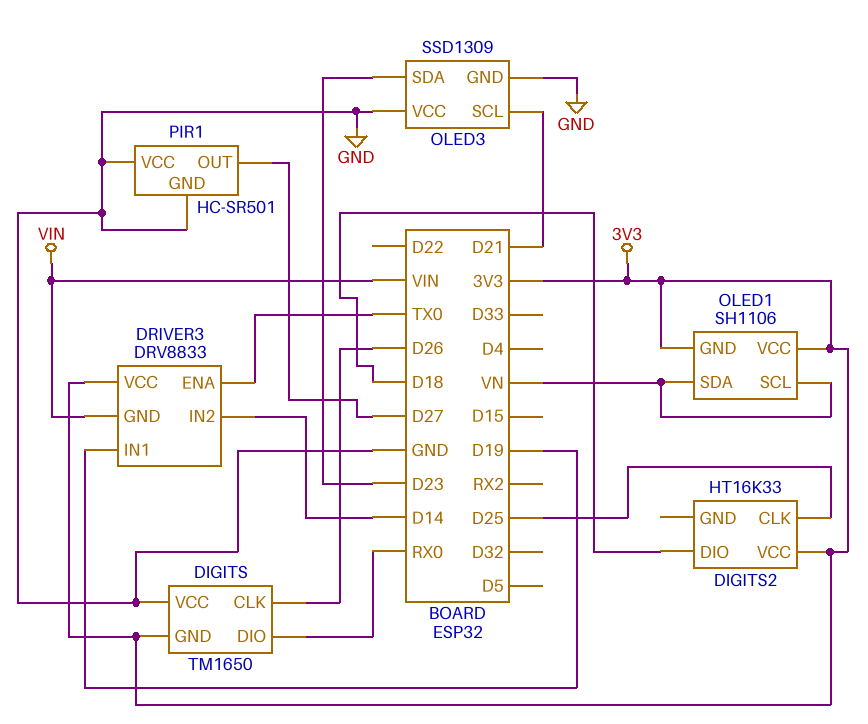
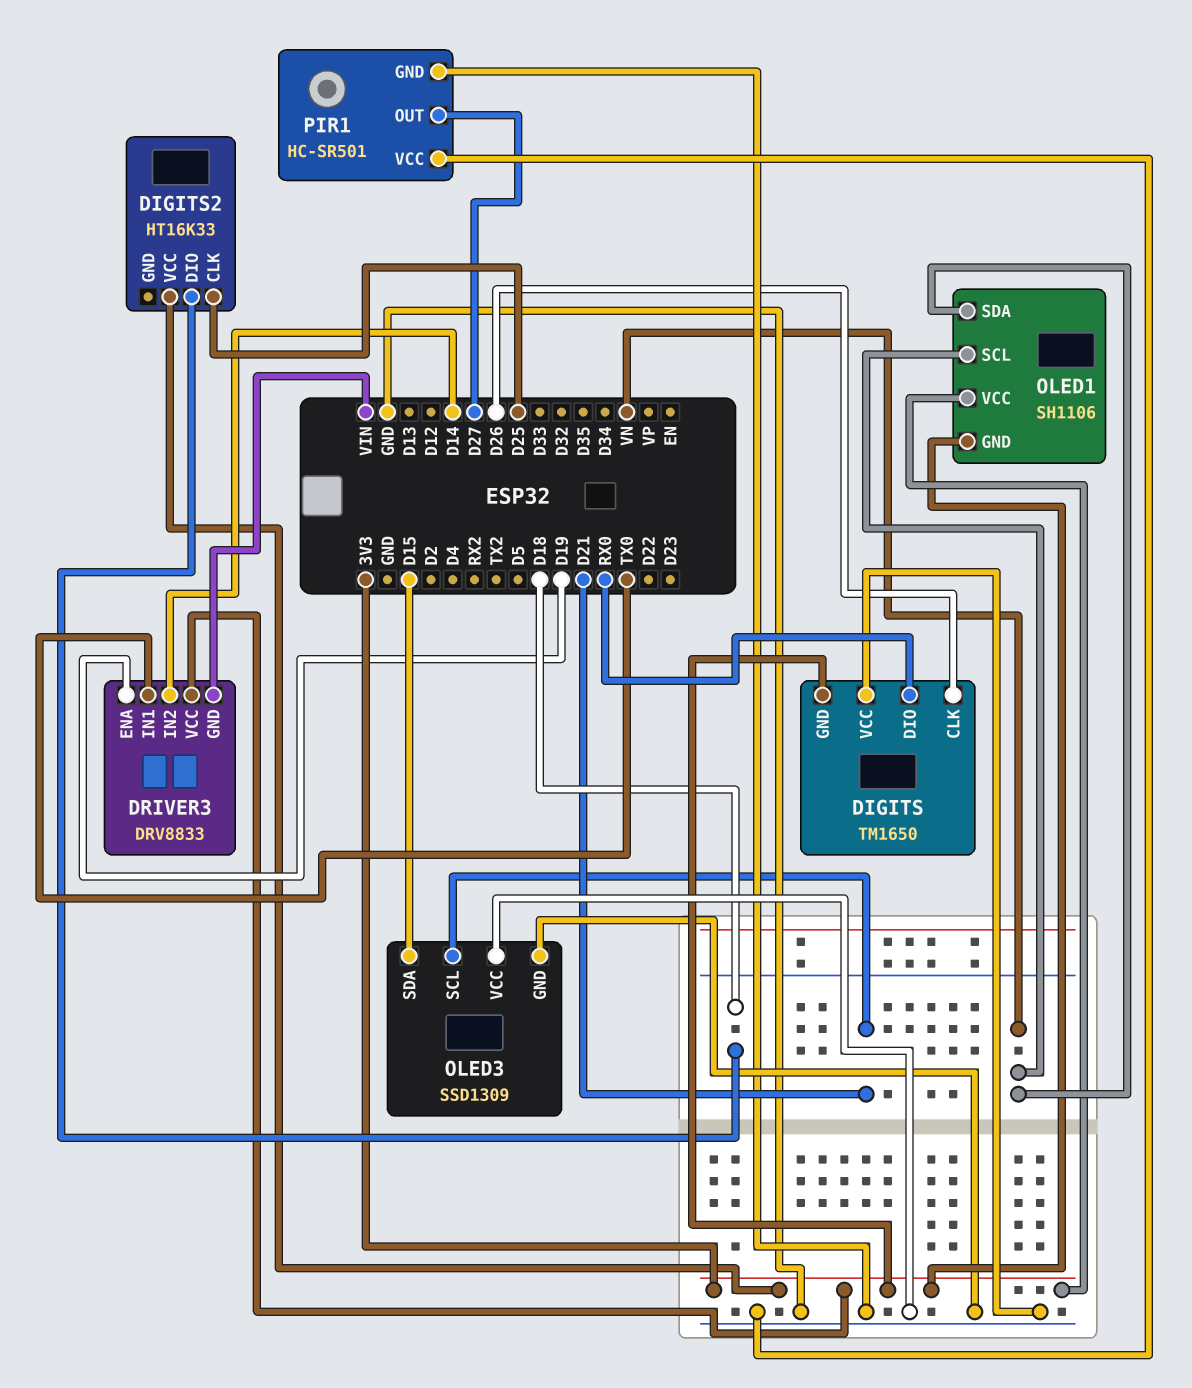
DRIVER3 pin ENA: TX0 -> D19
DRIVER3 pin IN1: D19 -> TX0
OLED3 pin SDA: D23 -> D15

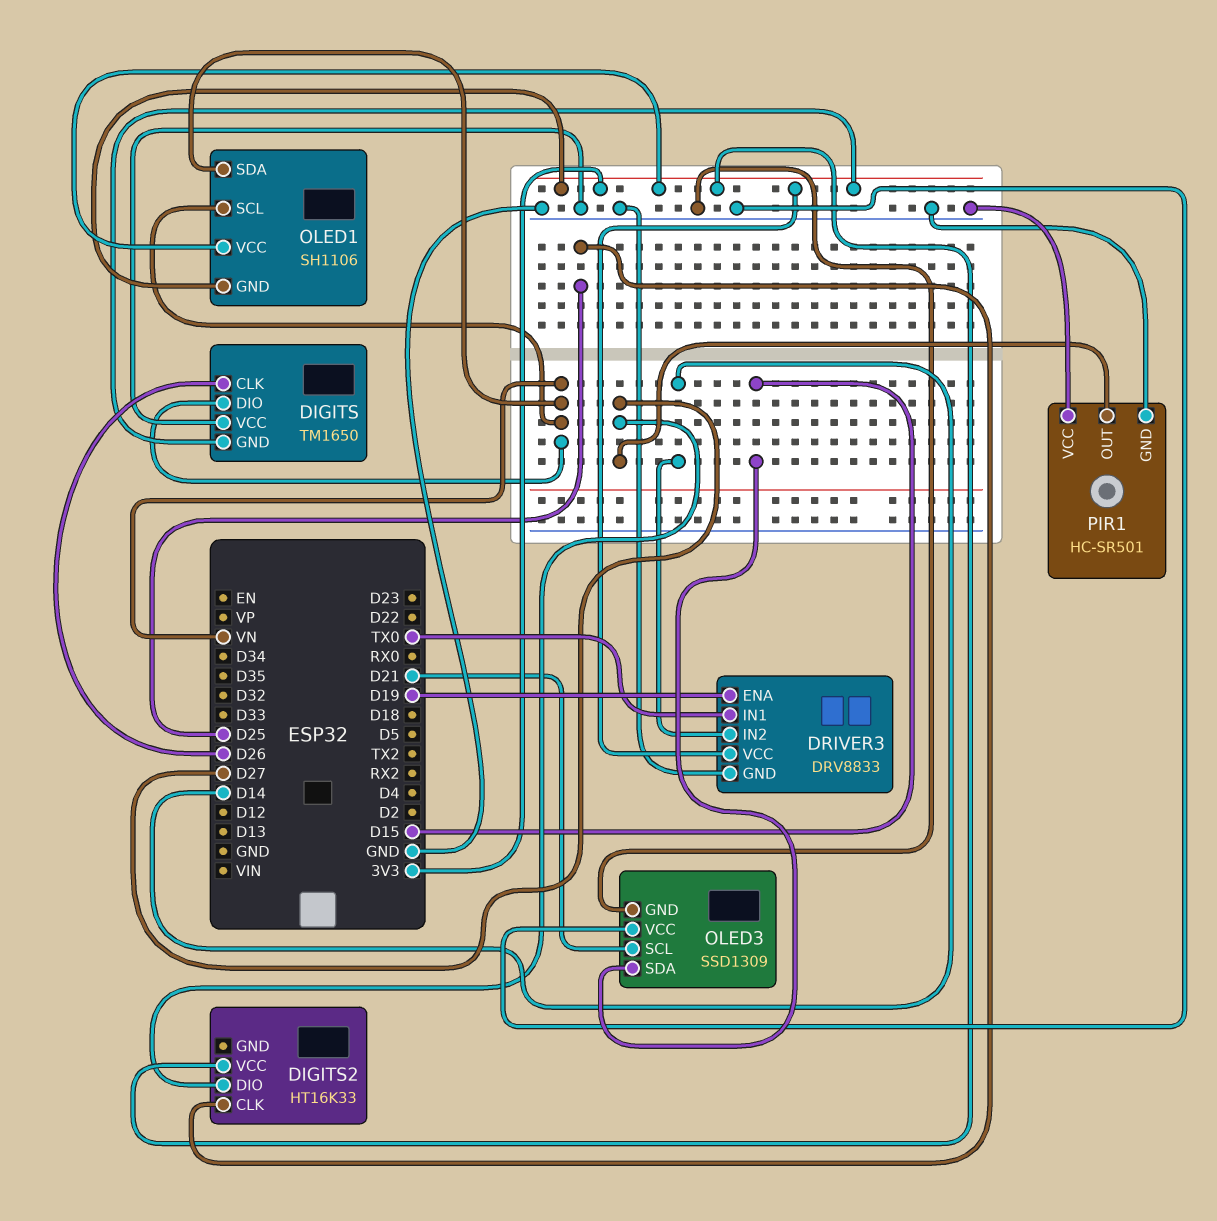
DIGITS pin DIO: RX0 -> VN
DIGITS2 pin DIO: D18 -> D27
DRIVER3 pin GND: VIN -> GND

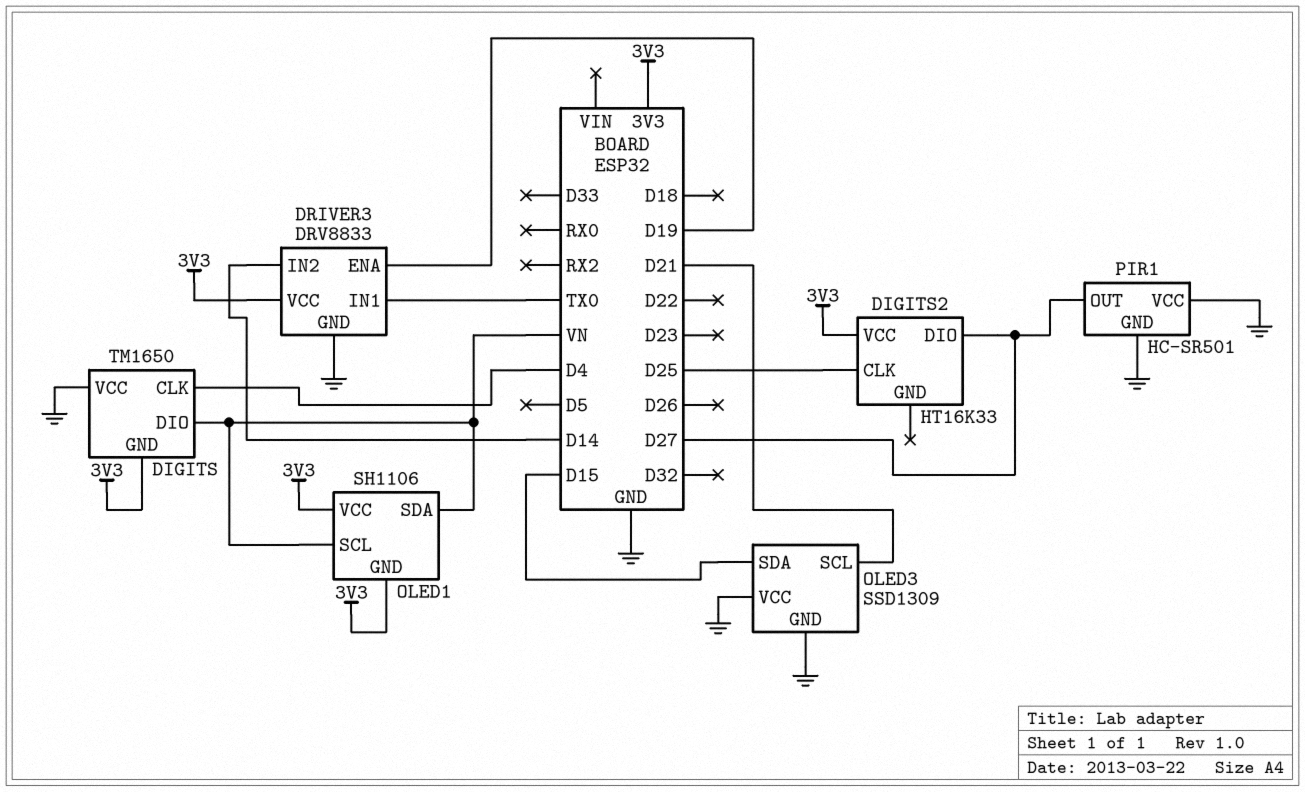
DIGITS pin CLK: D26 -> D4

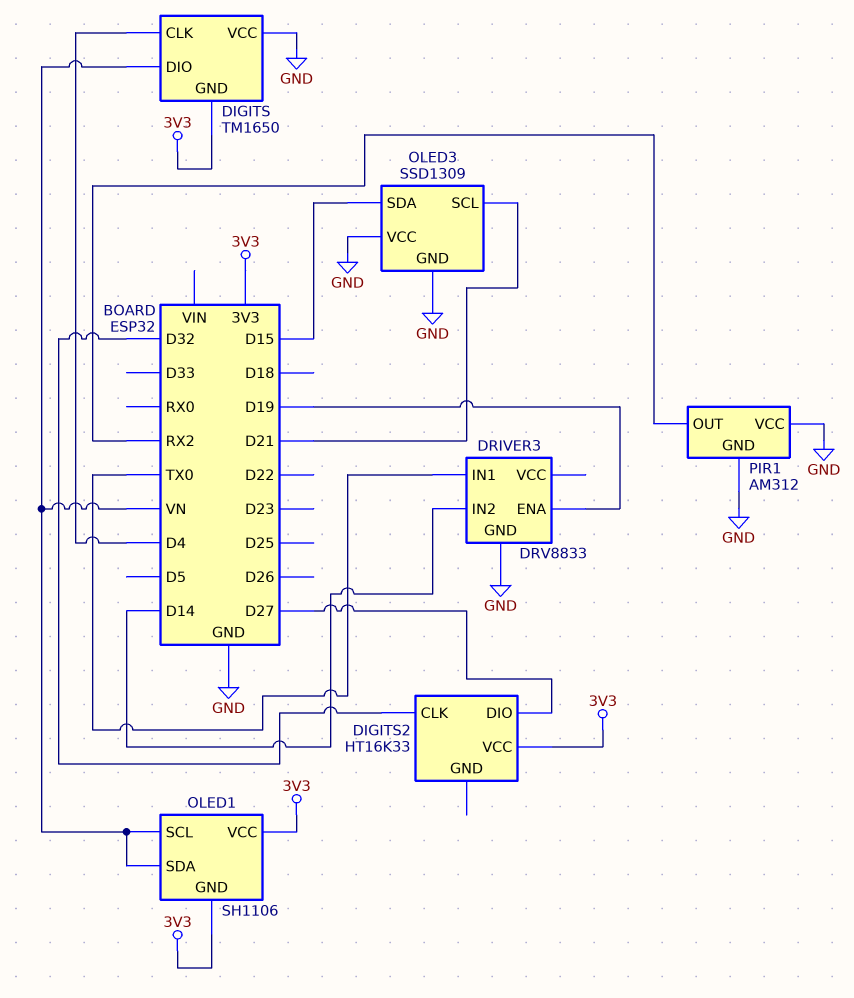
DIGITS2 pin CLK: D25 -> D32
DRIVER3 pin VCC: 3V3 -> none
PIR1: HC-SR501 -> AM312
PIR1 pin OUT: D27 -> RX2

